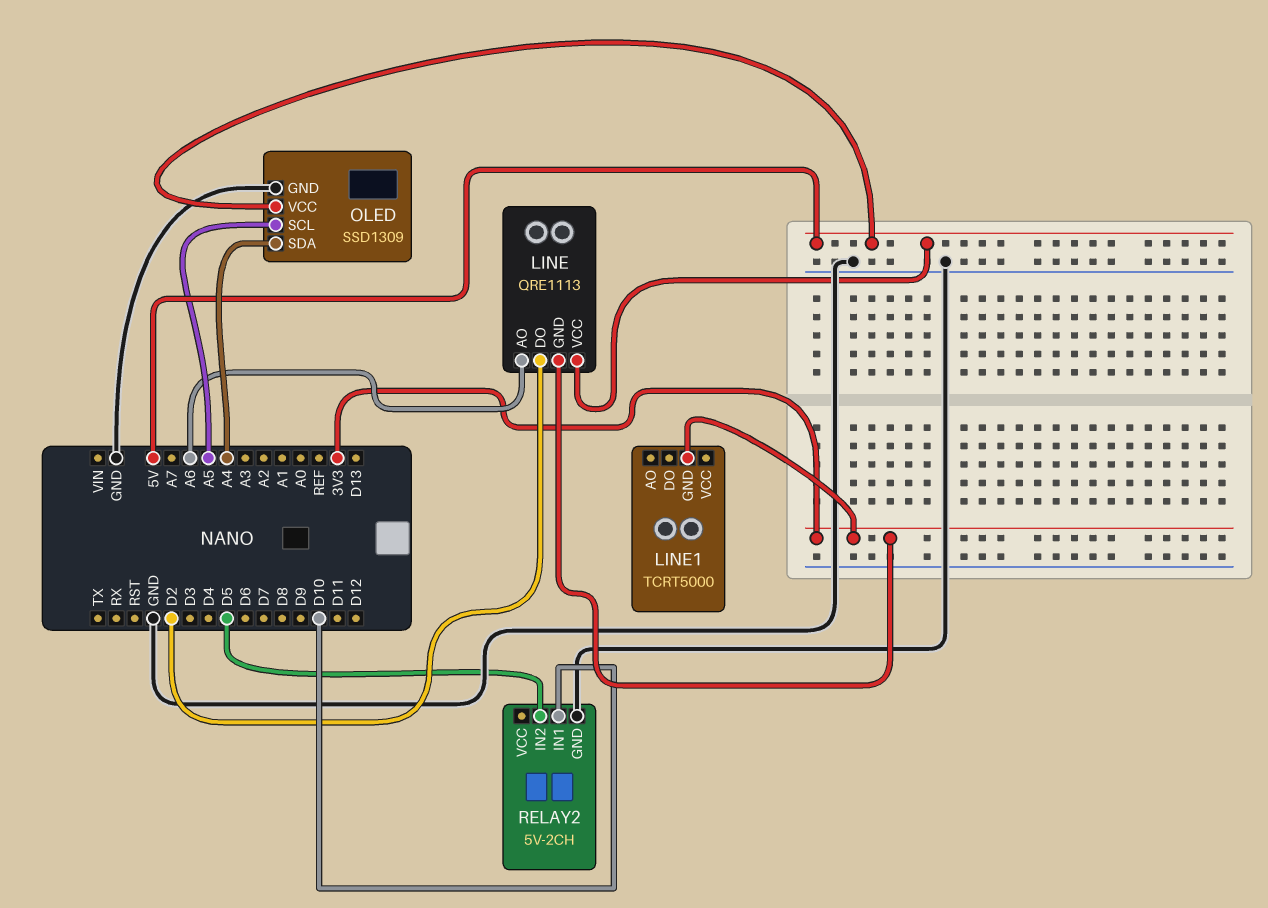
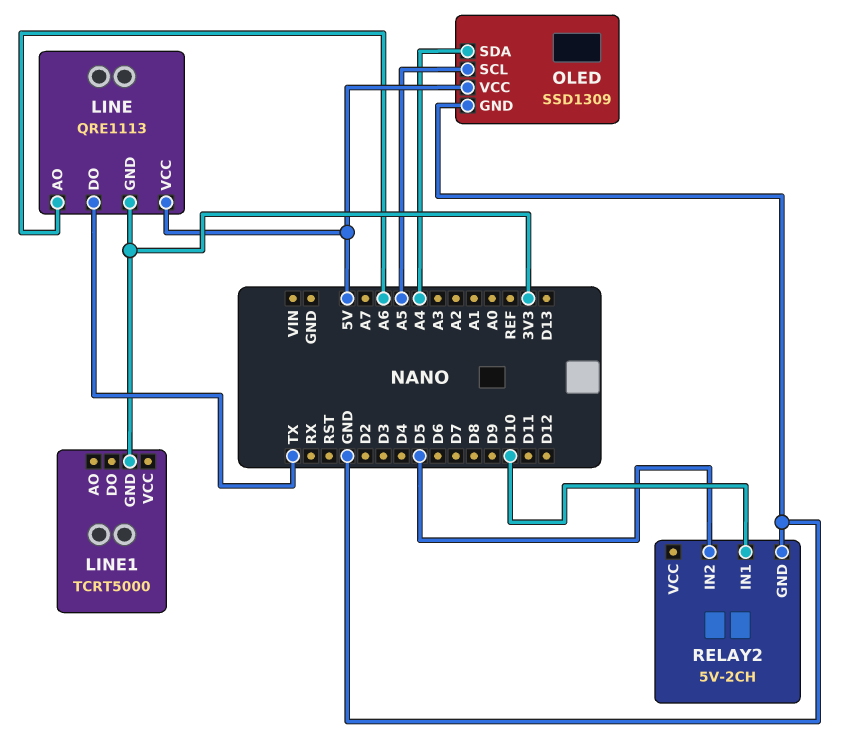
LINE pin DO: D2 -> TX

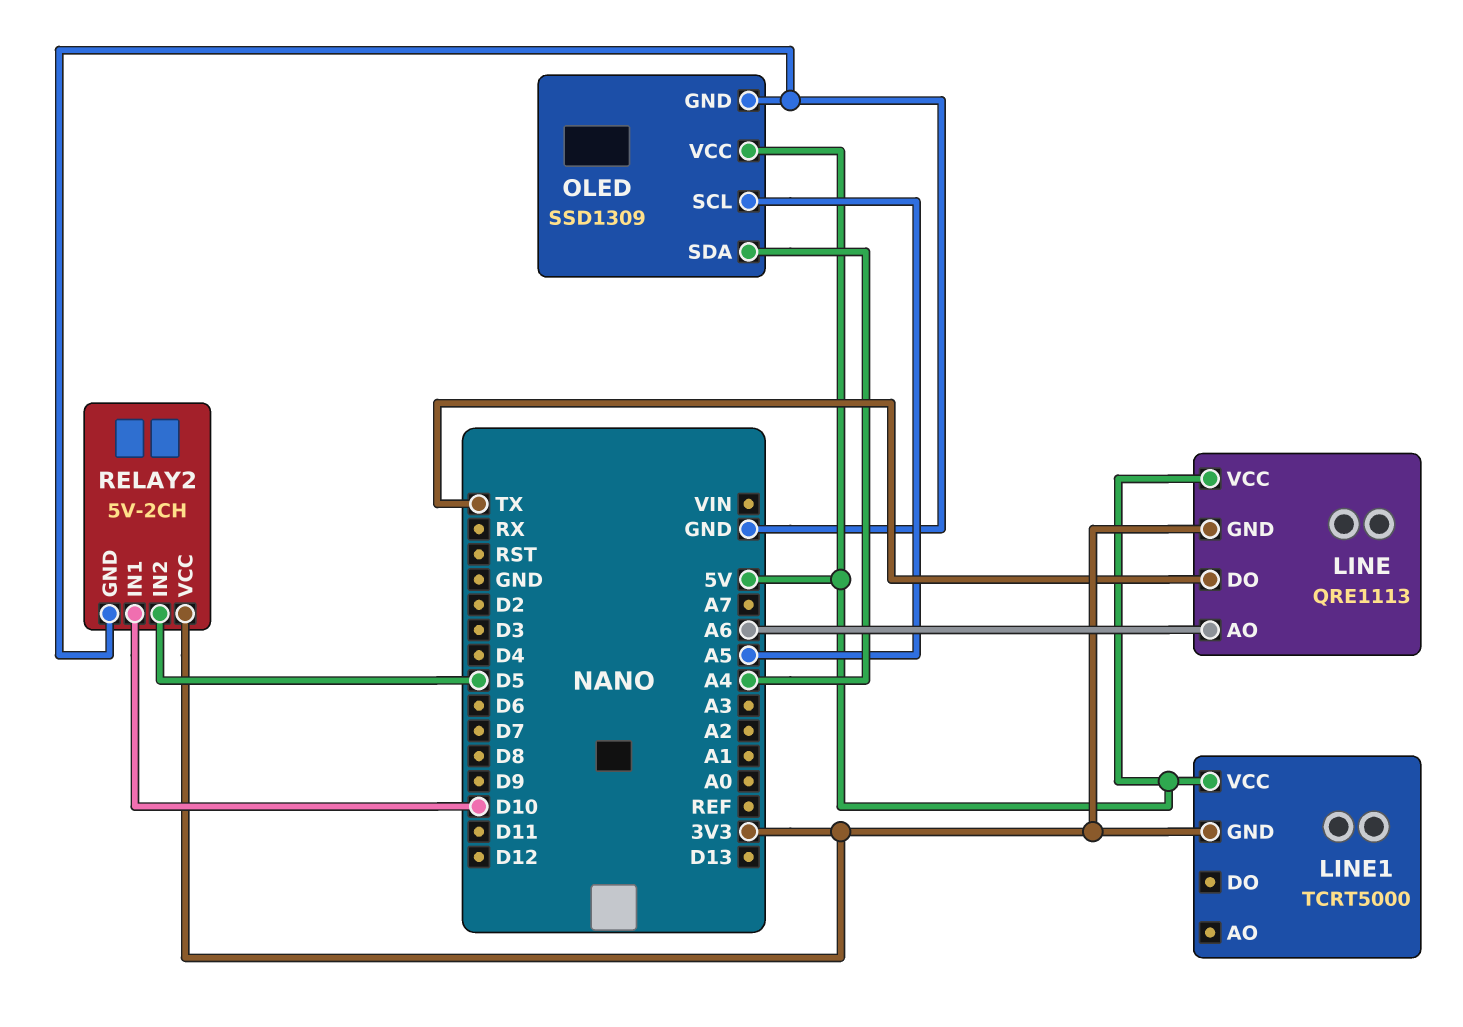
LINE1 pin VCC: none -> 5V
RELAY2 pin VCC: none -> 3V3

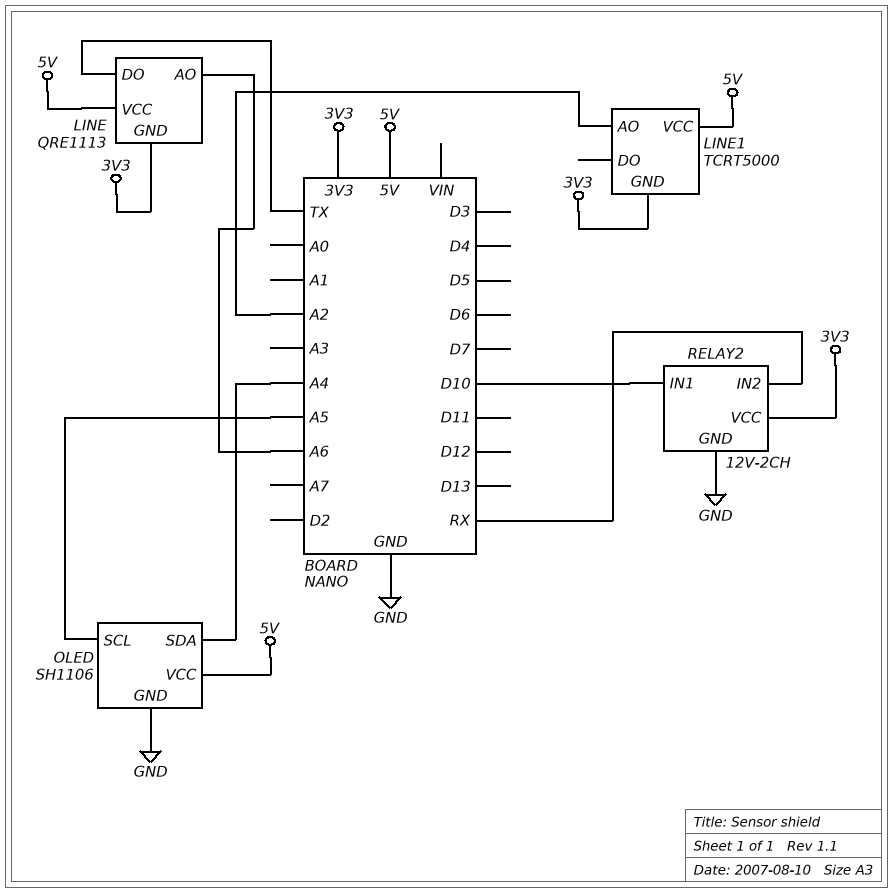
LINE1 pin AO: none -> A2
OLED: SSD1309 -> SH1106
RELAY2: 5V-2CH -> 12V-2CH
RELAY2 pin IN2: D5 -> RX

